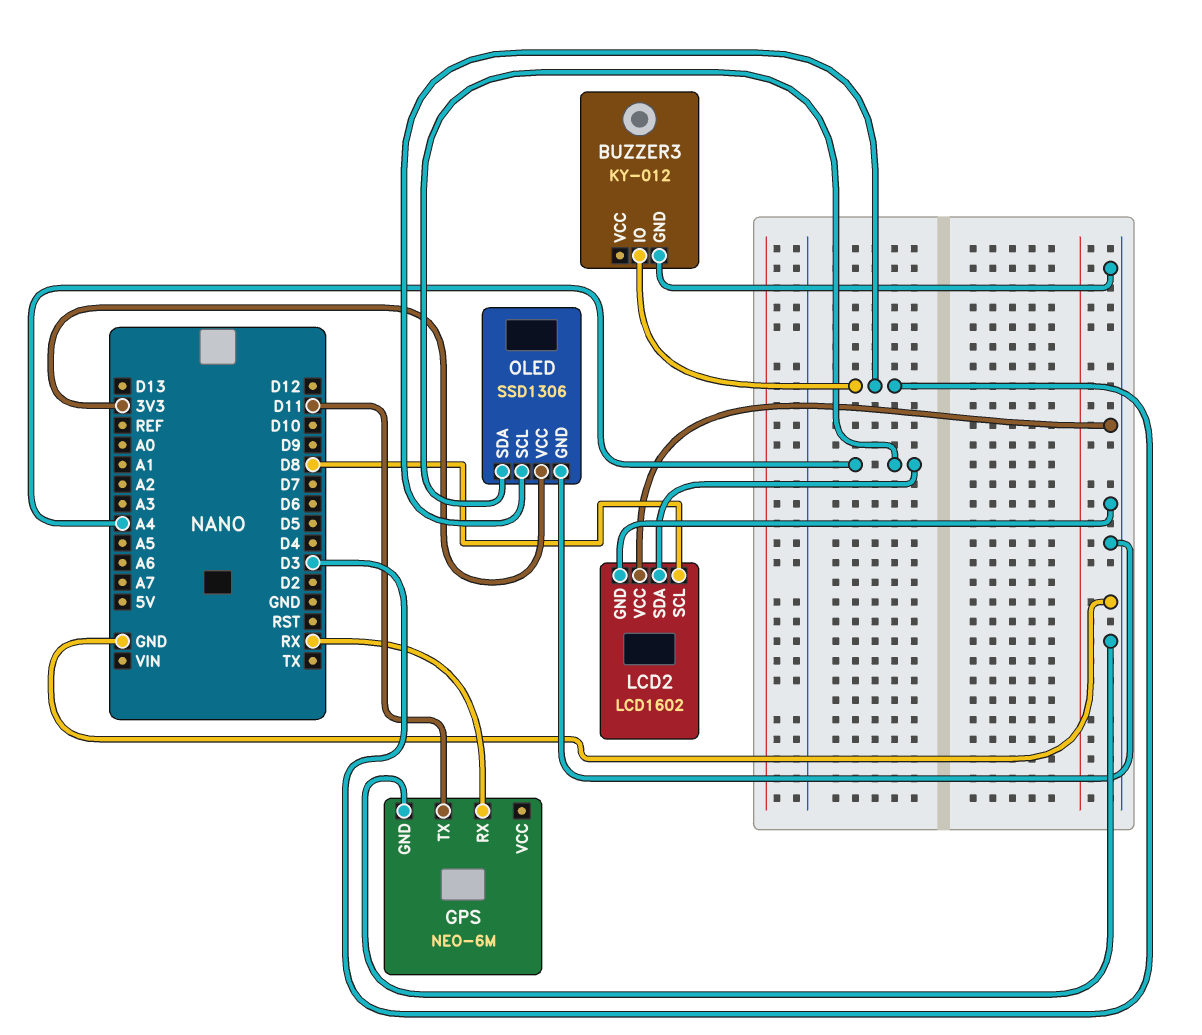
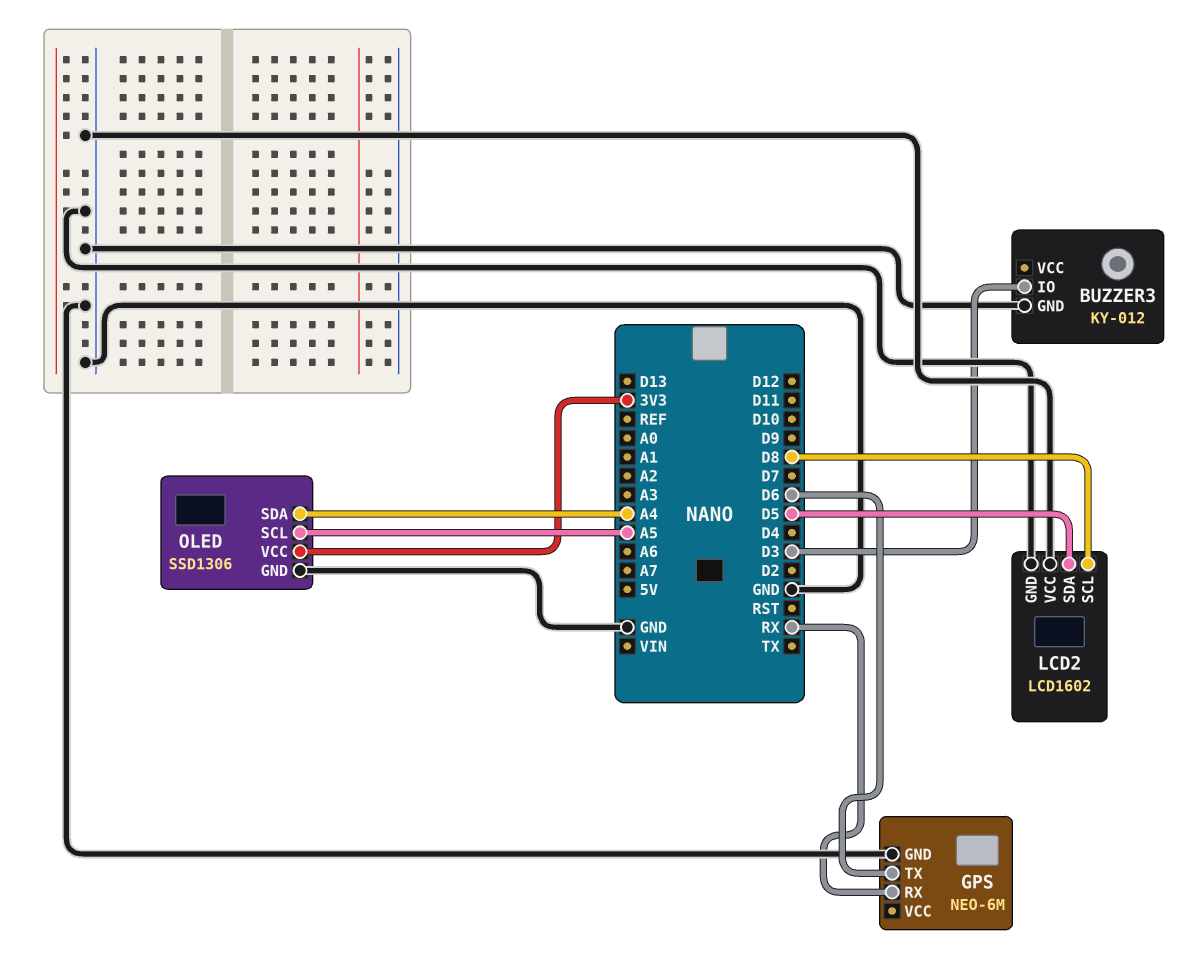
GPS pin TX: D11 -> D6
LCD2 pin SDA: A4 -> D5
OLED pin SCL: D3 -> A5

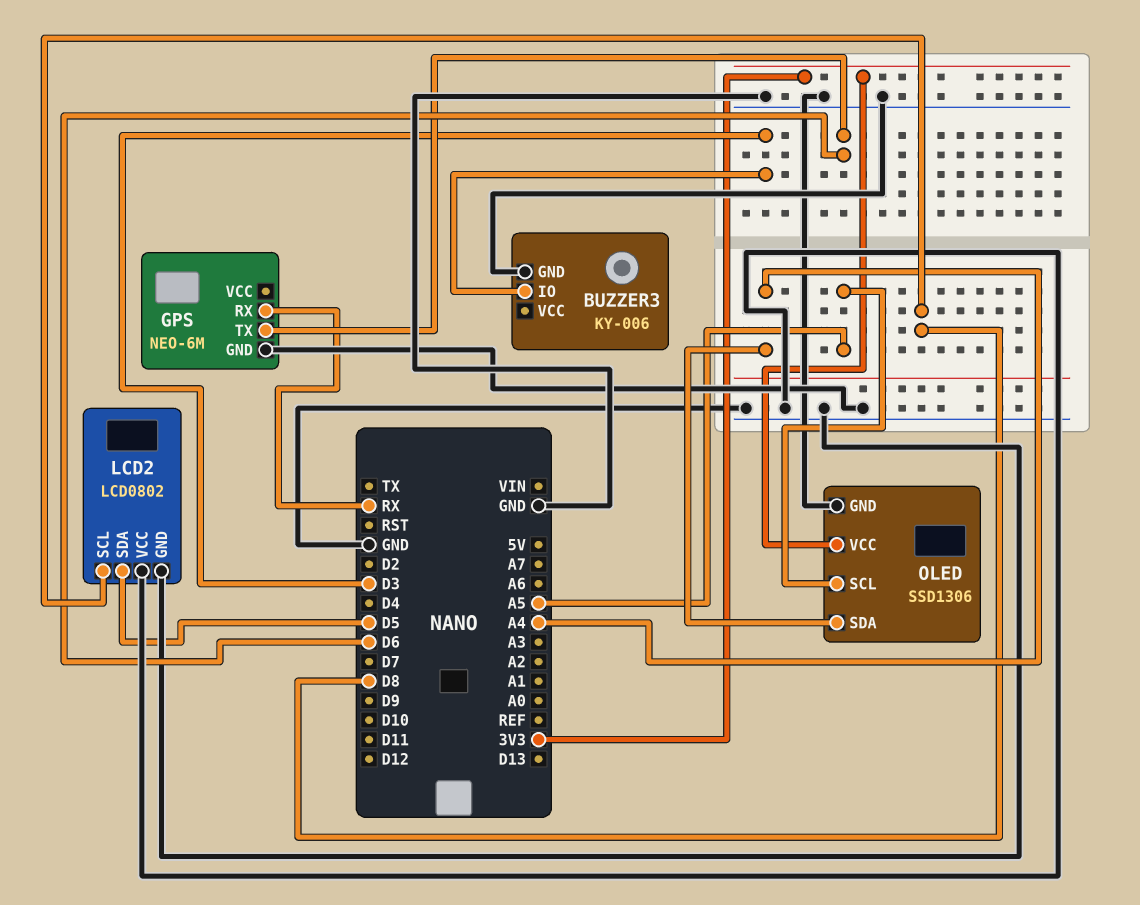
BUZZER3: KY-012 -> KY-006
LCD2: LCD1602 -> LCD0802

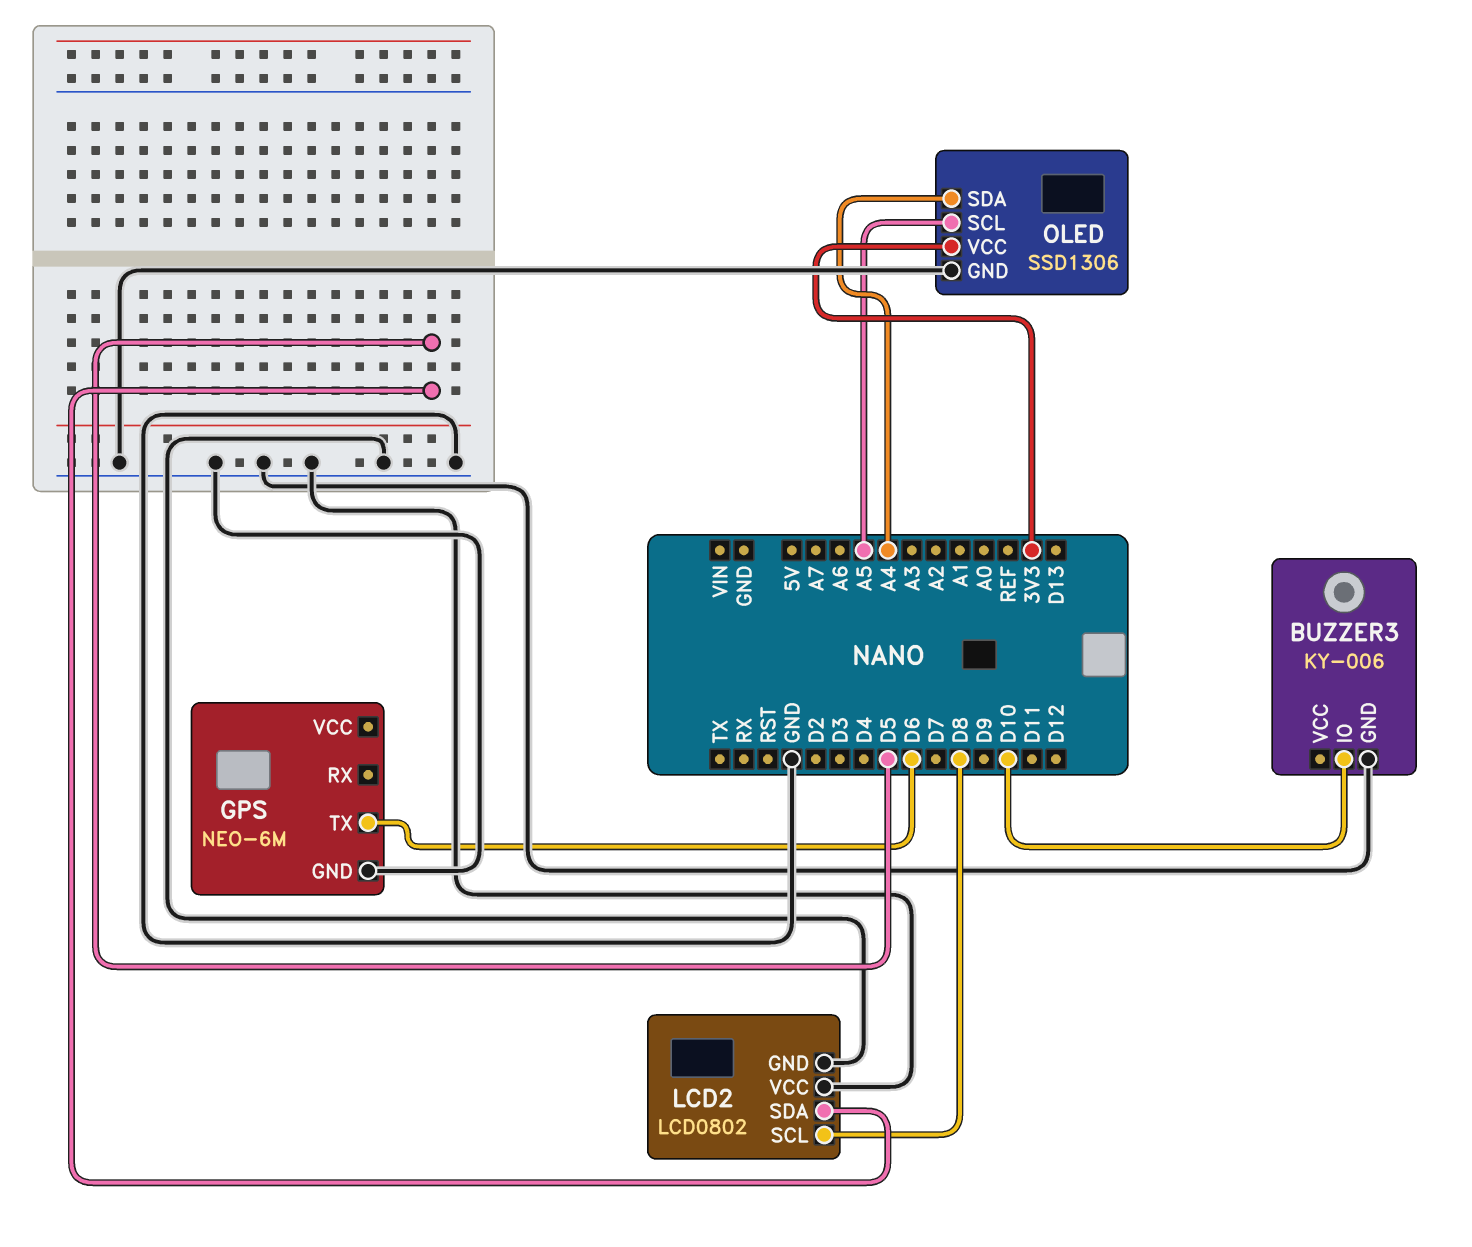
BUZZER3 pin IO: D3 -> D10
GPS pin RX: RX -> none

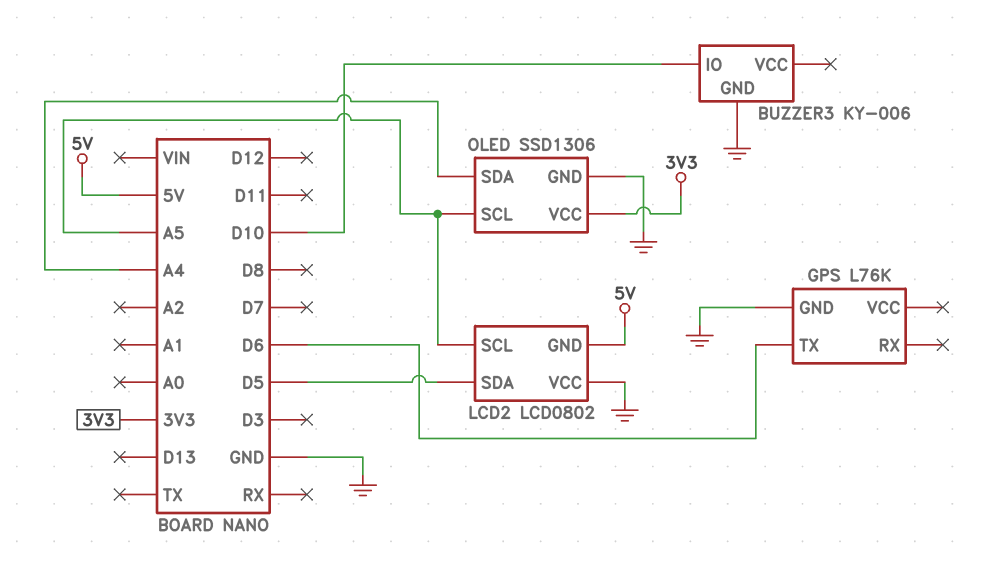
GPS: NEO-6M -> L76K
LCD2 pin GND: GND -> 5V
LCD2 pin SCL: D8 -> A5

